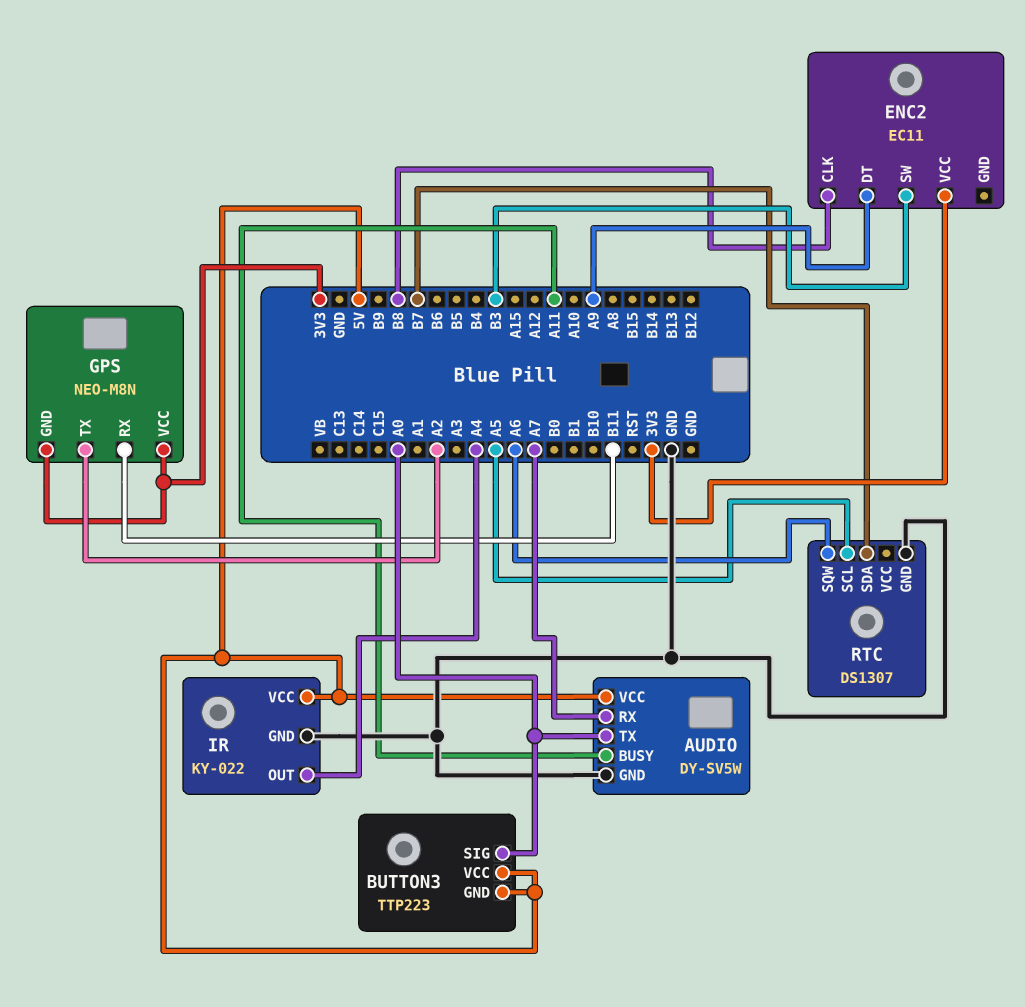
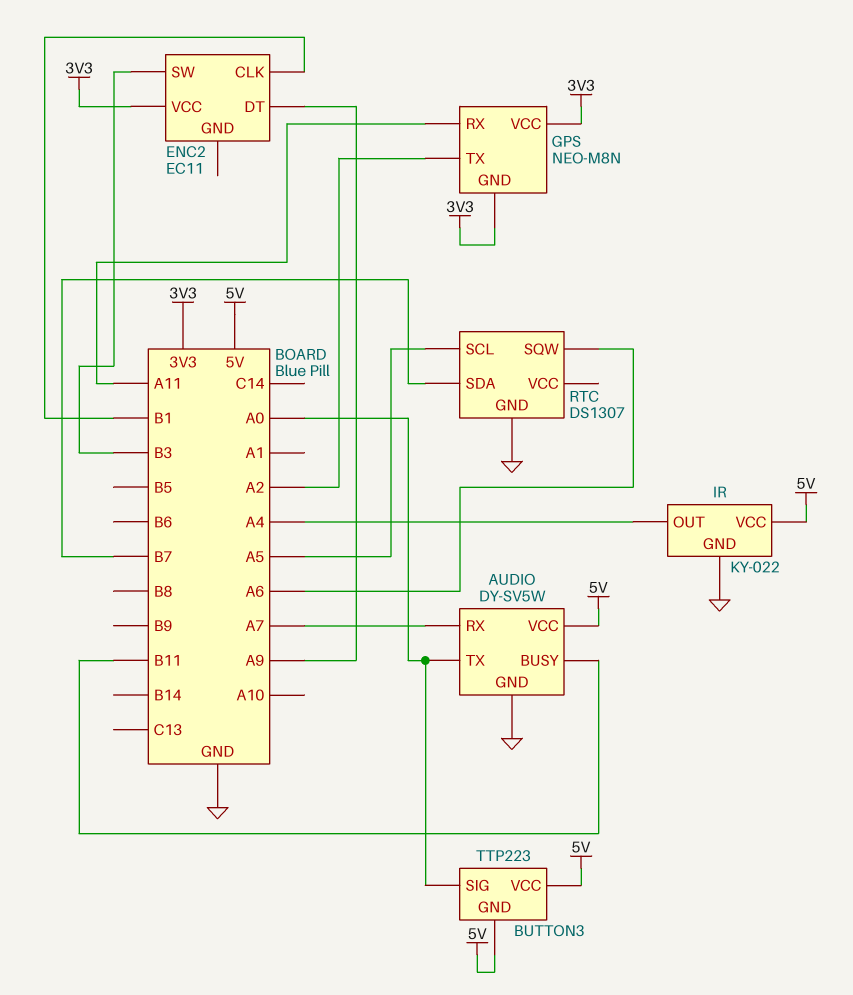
AUDIO pin BUSY: A11 -> B11
ENC2 pin CLK: B8 -> B1
GPS pin RX: B11 -> A11

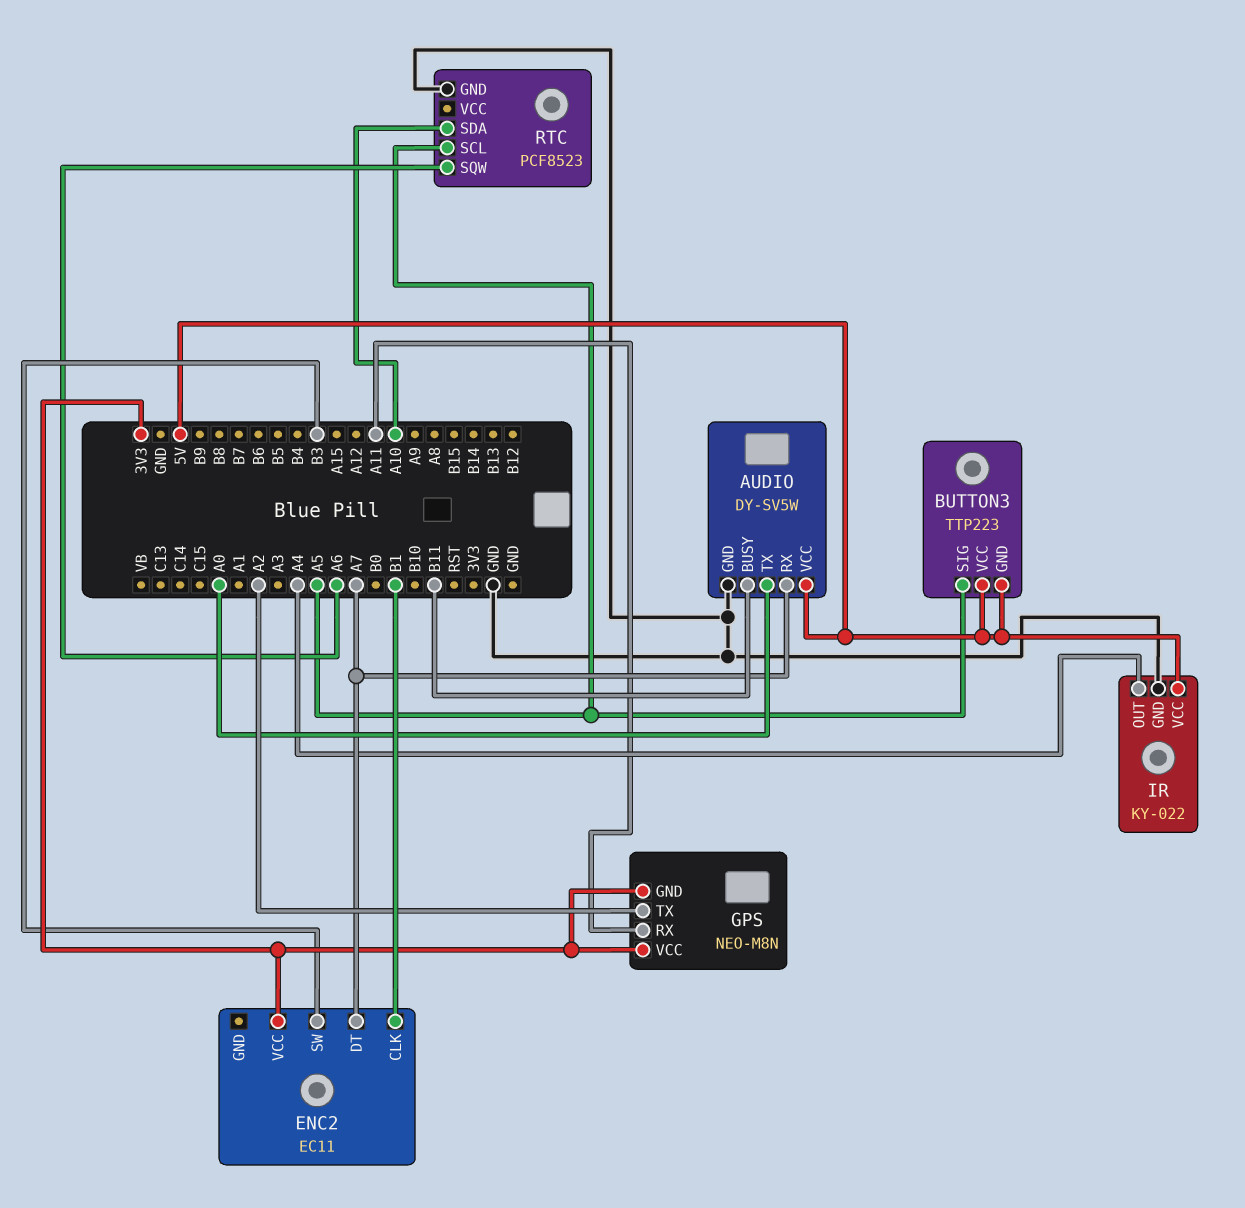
BUTTON3 pin SIG: A0 -> A5
ENC2 pin DT: A9 -> A7
RTC: DS1307 -> PCF8523
RTC pin SDA: B7 -> A10

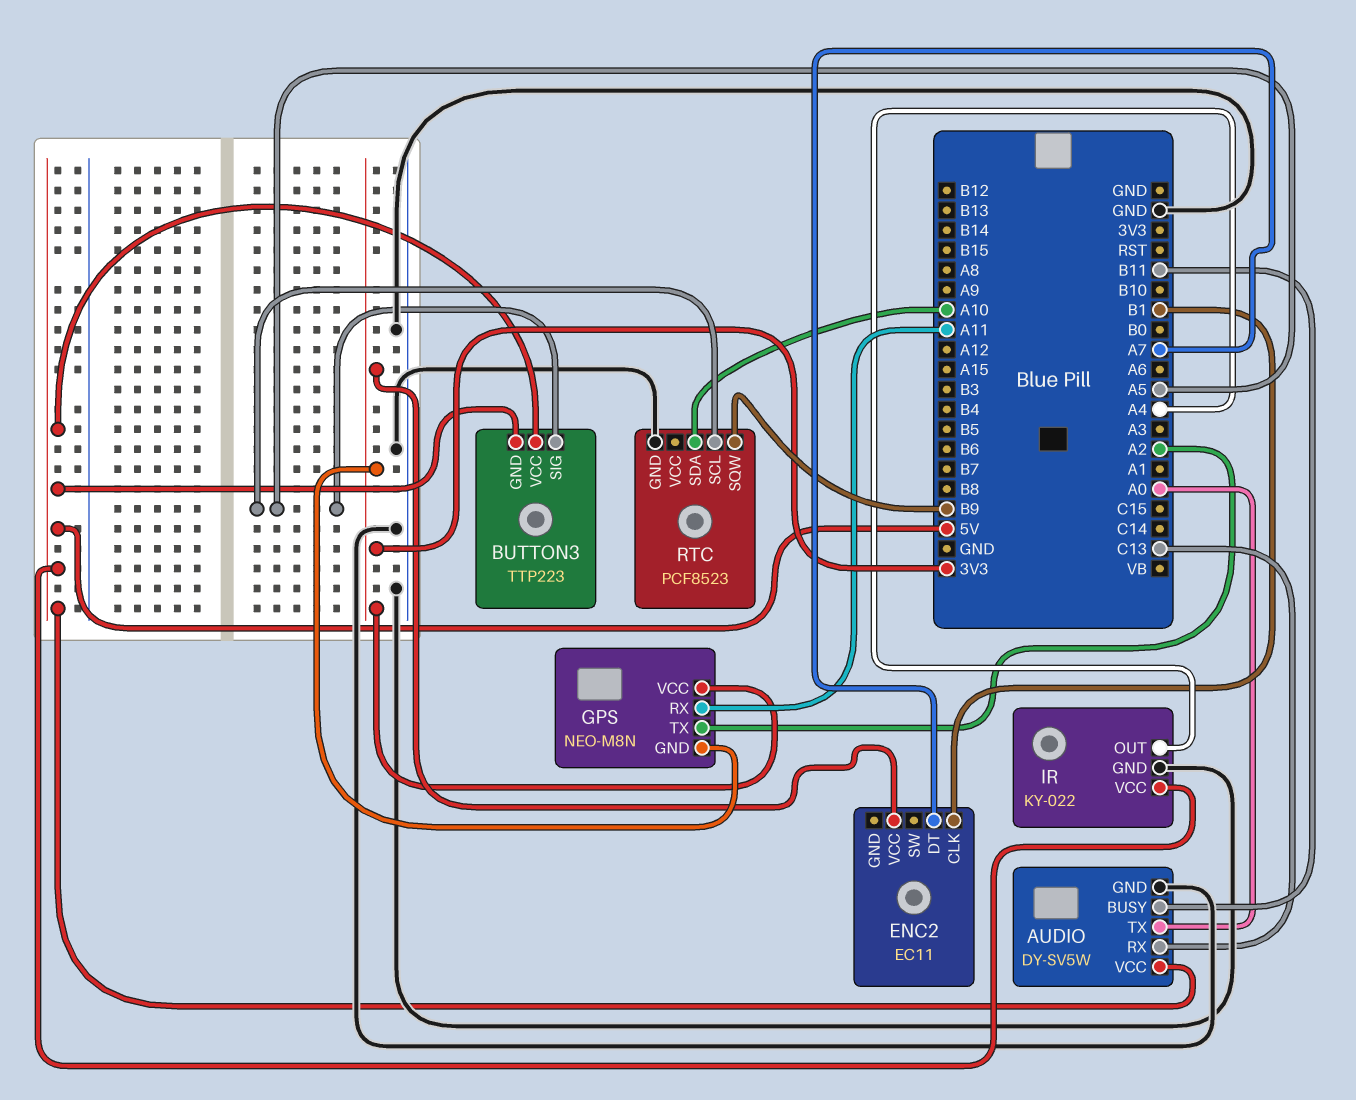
AUDIO pin RX: A7 -> C13
ENC2 pin SW: B3 -> none
RTC pin SQW: A6 -> B9

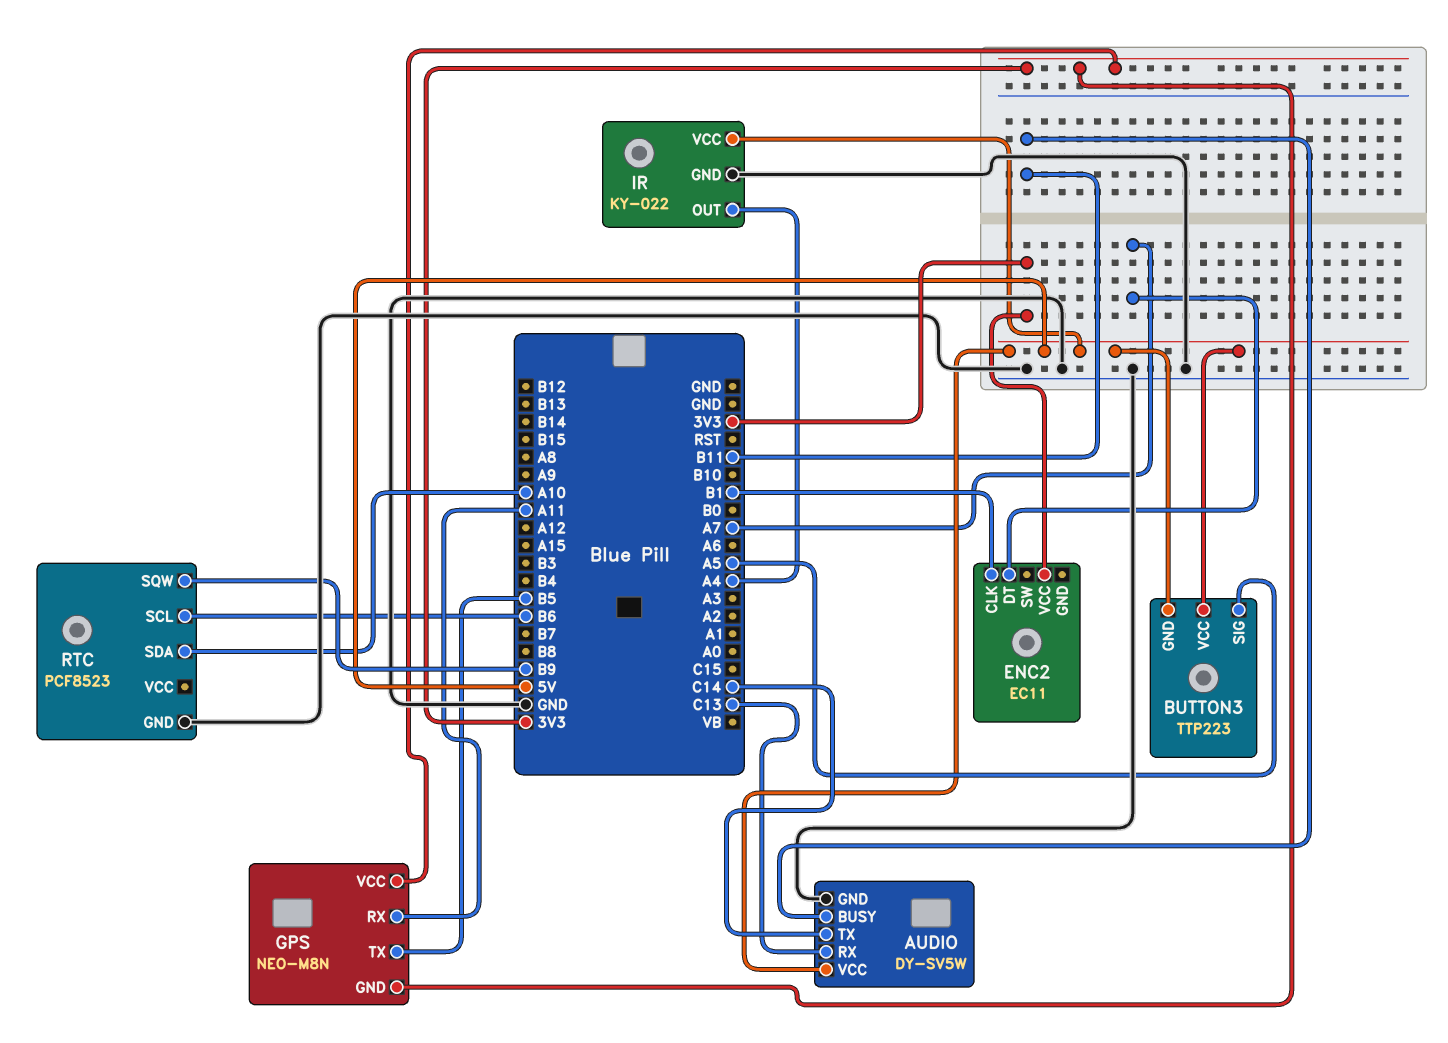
AUDIO pin TX: A0 -> C14
GPS pin TX: A2 -> B5
RTC pin SCL: A5 -> B6

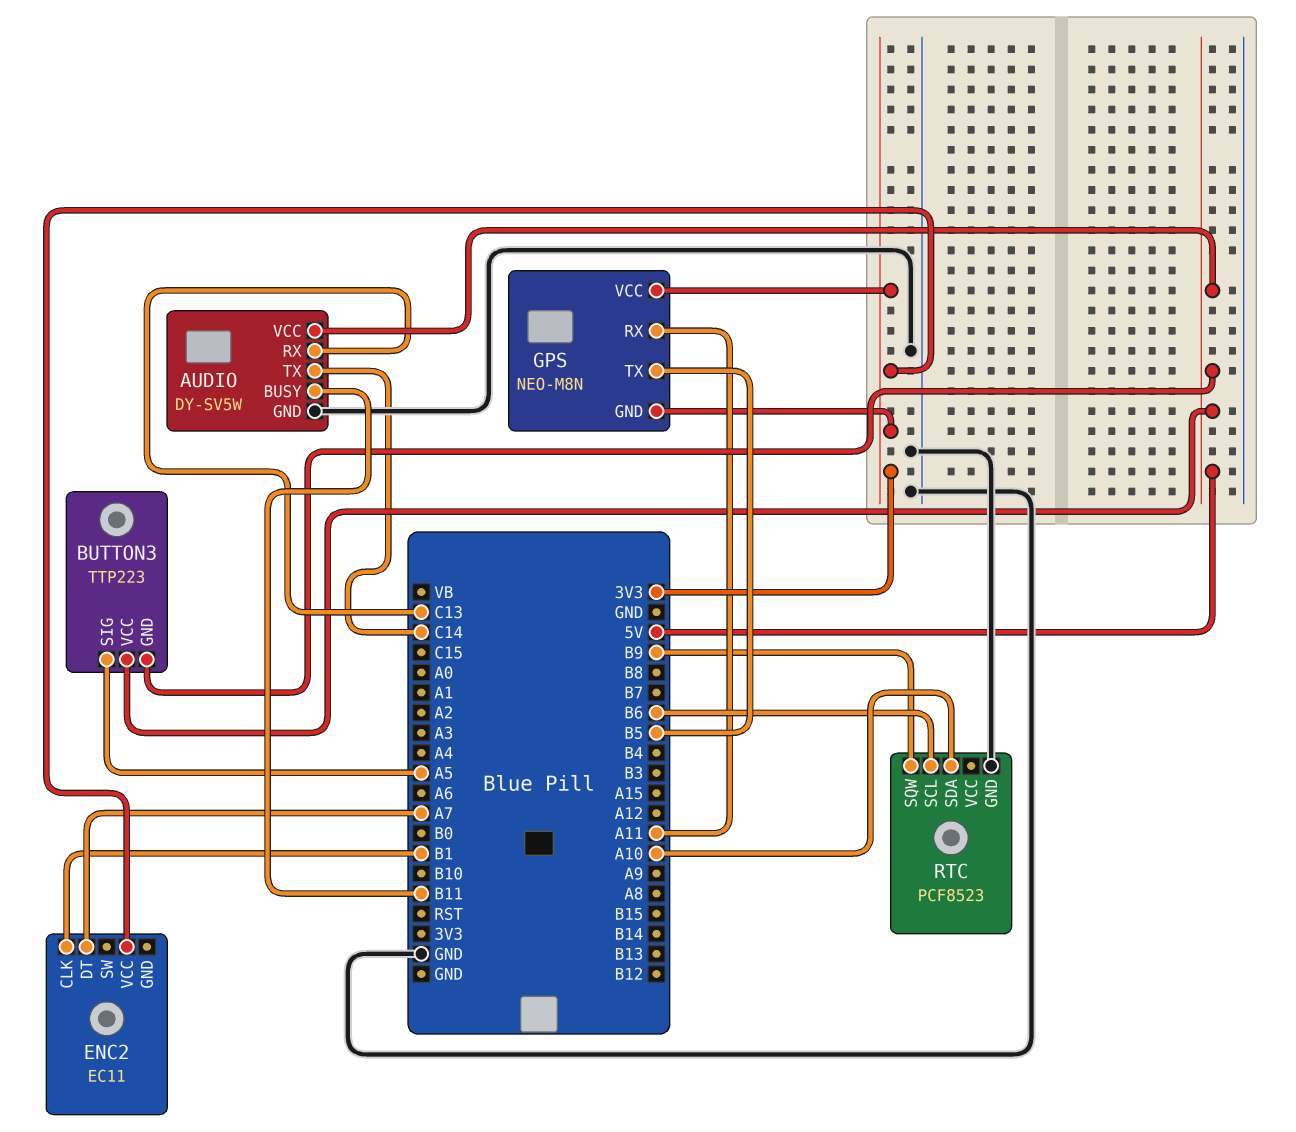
IR: KY-022 -> none
IR pin GND: GND -> none
IR pin OUT: A4 -> none
IR pin VCC: 5V -> none

